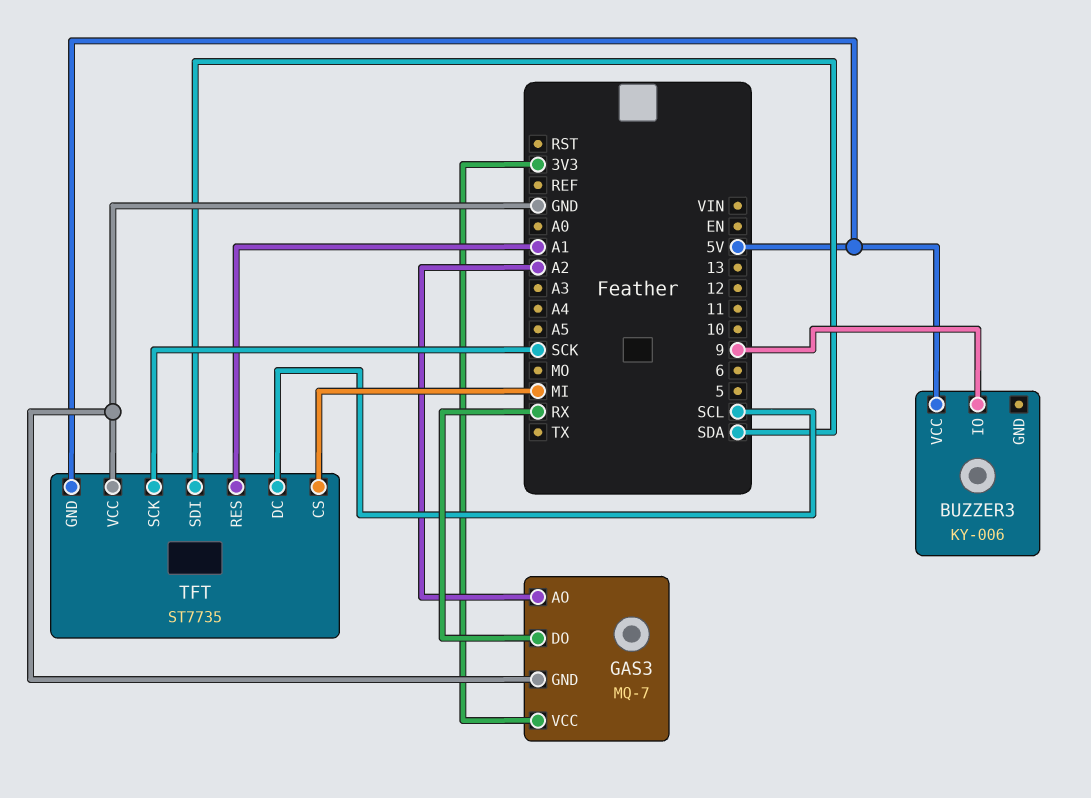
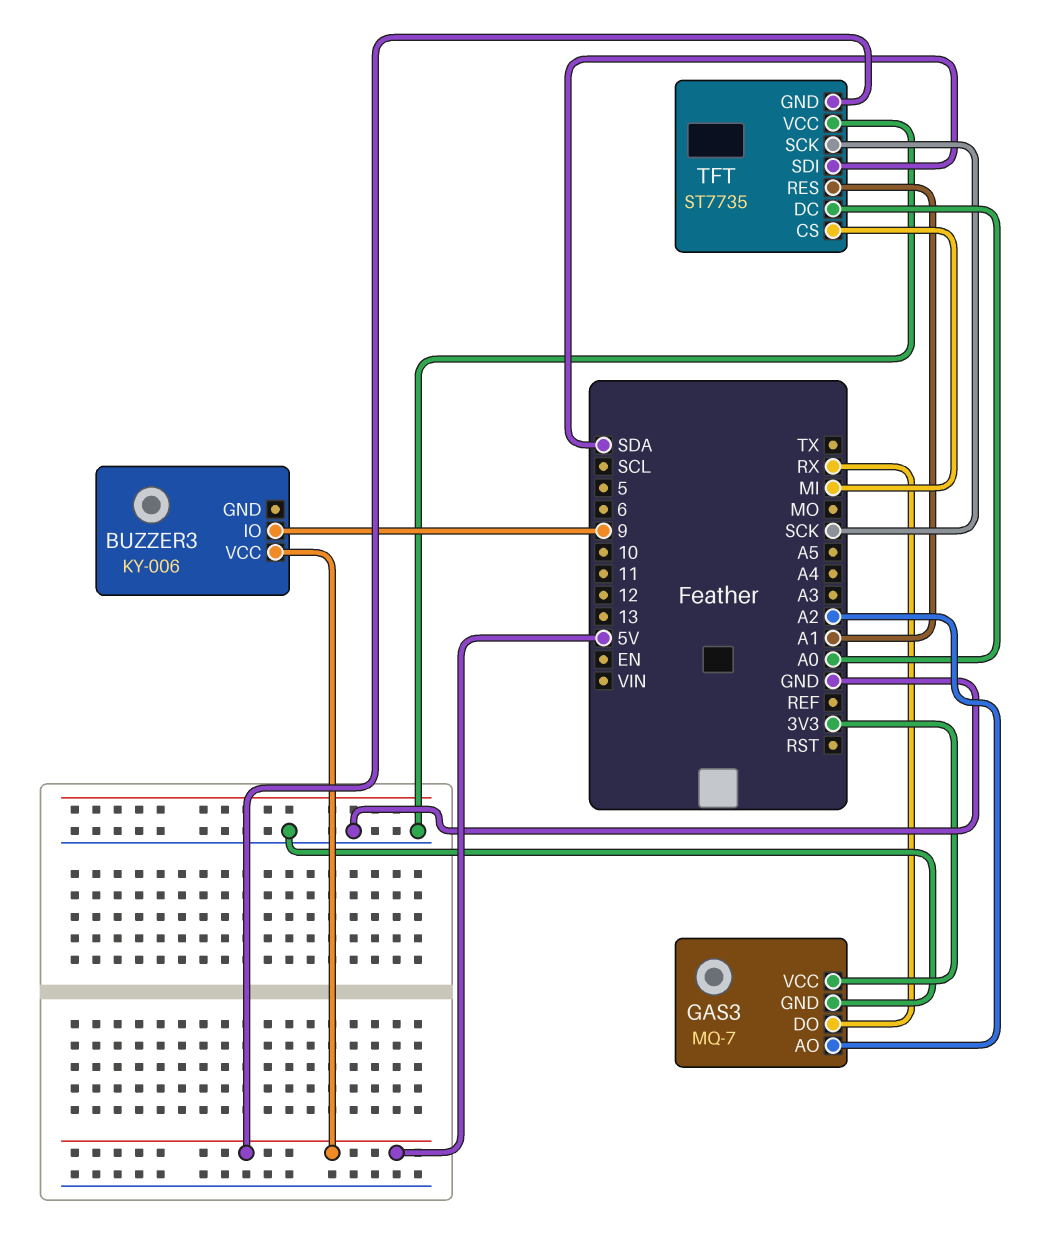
TFT pin DC: SCL -> A0

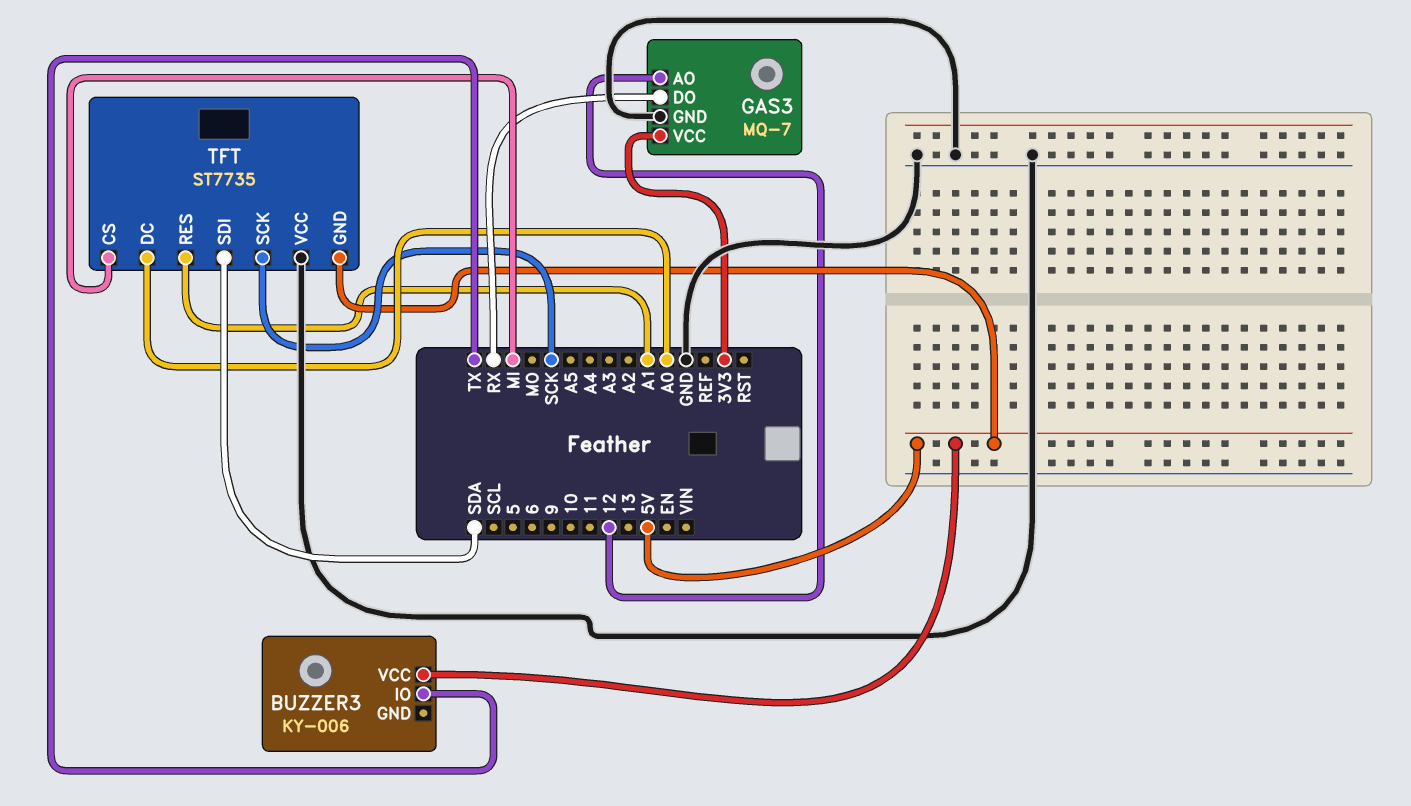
BUZZER3 pin IO: 9 -> TX
GAS3 pin AO: A2 -> 12

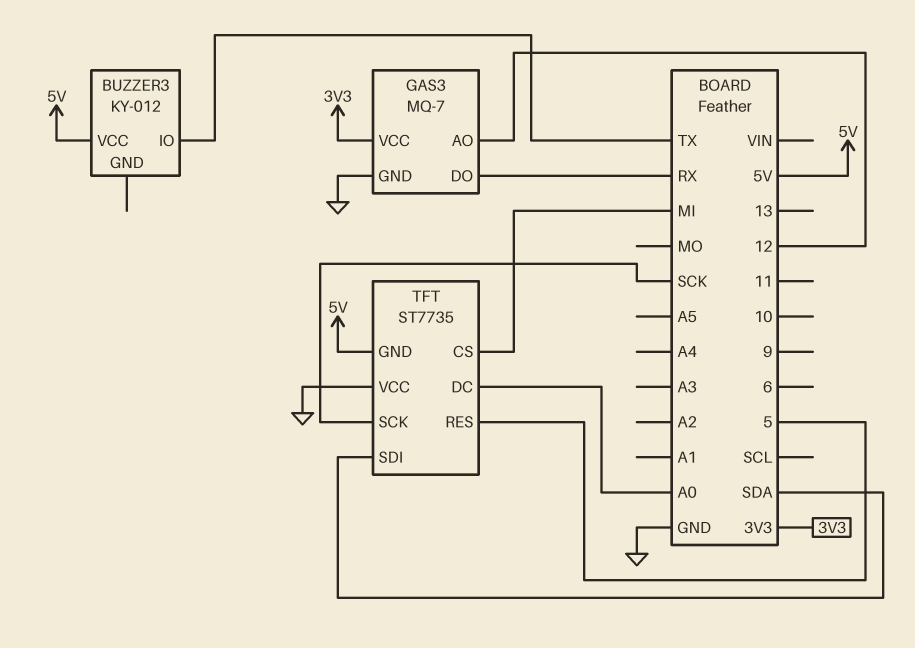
BUZZER3: KY-006 -> KY-012
TFT pin RES: A1 -> 5

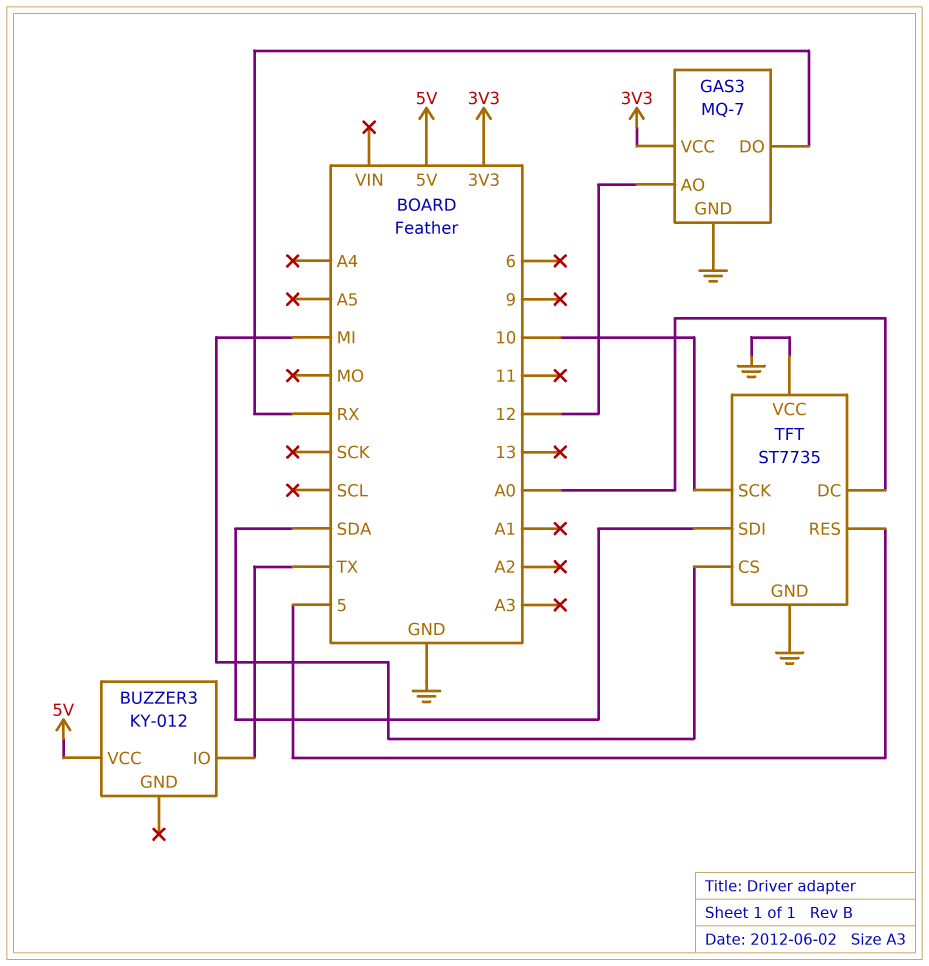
TFT pin GND: 5V -> GND
TFT pin SCK: SCK -> 10

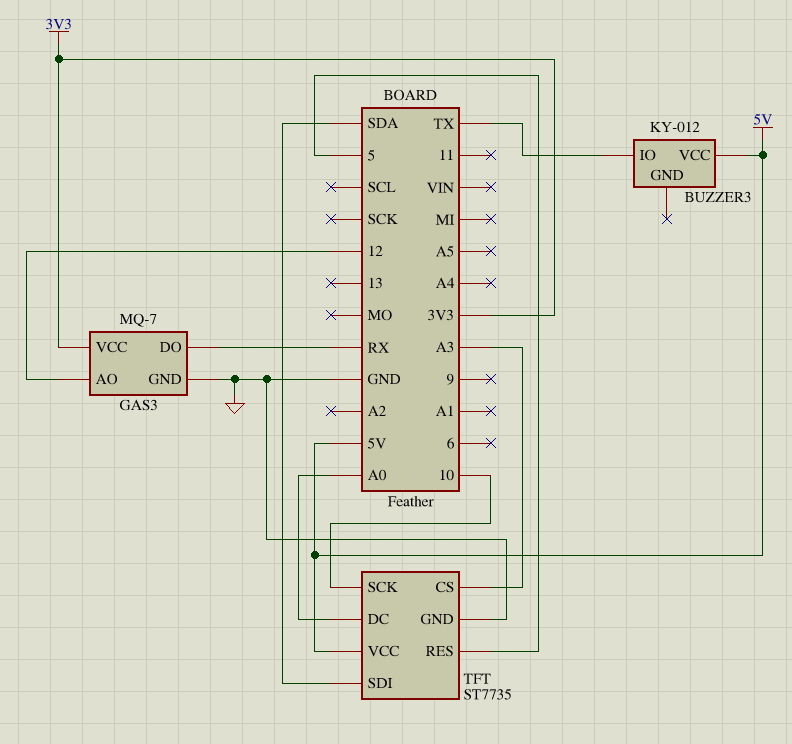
TFT pin CS: MI -> A3
TFT pin VCC: GND -> 5V

